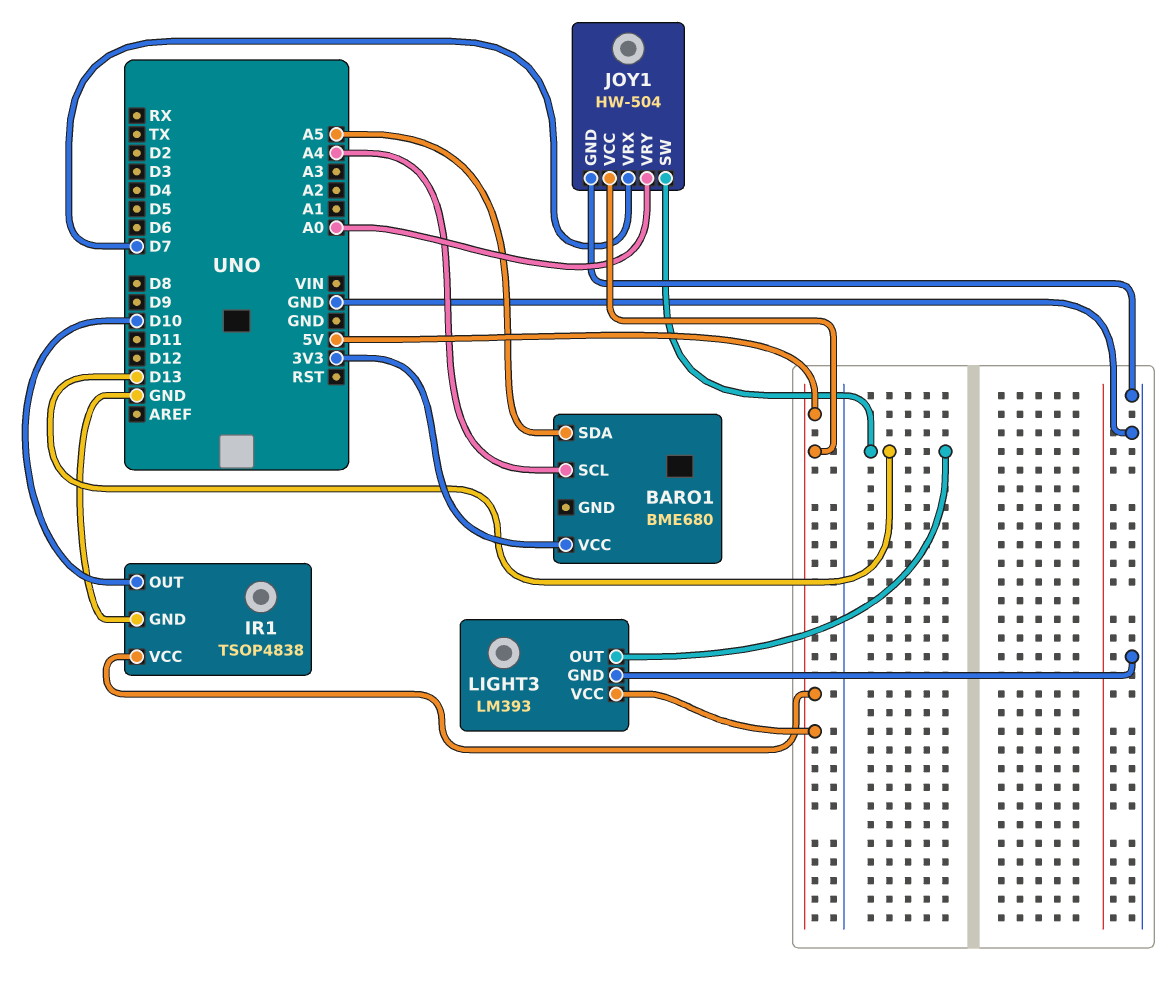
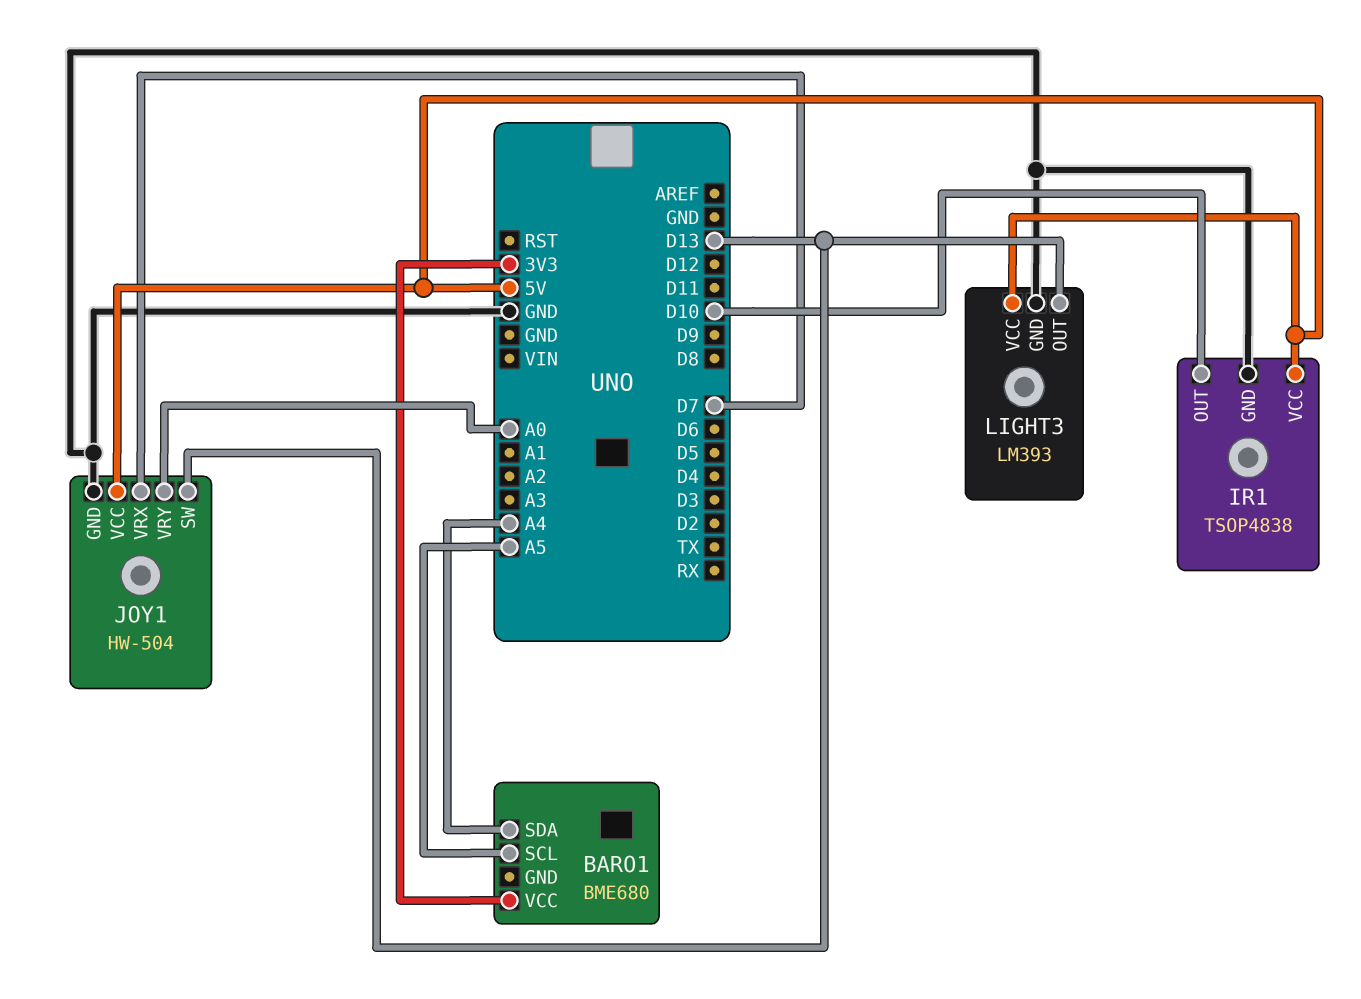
BARO1 pin SCL: A4 -> A5
BARO1 pin SDA: A5 -> A4

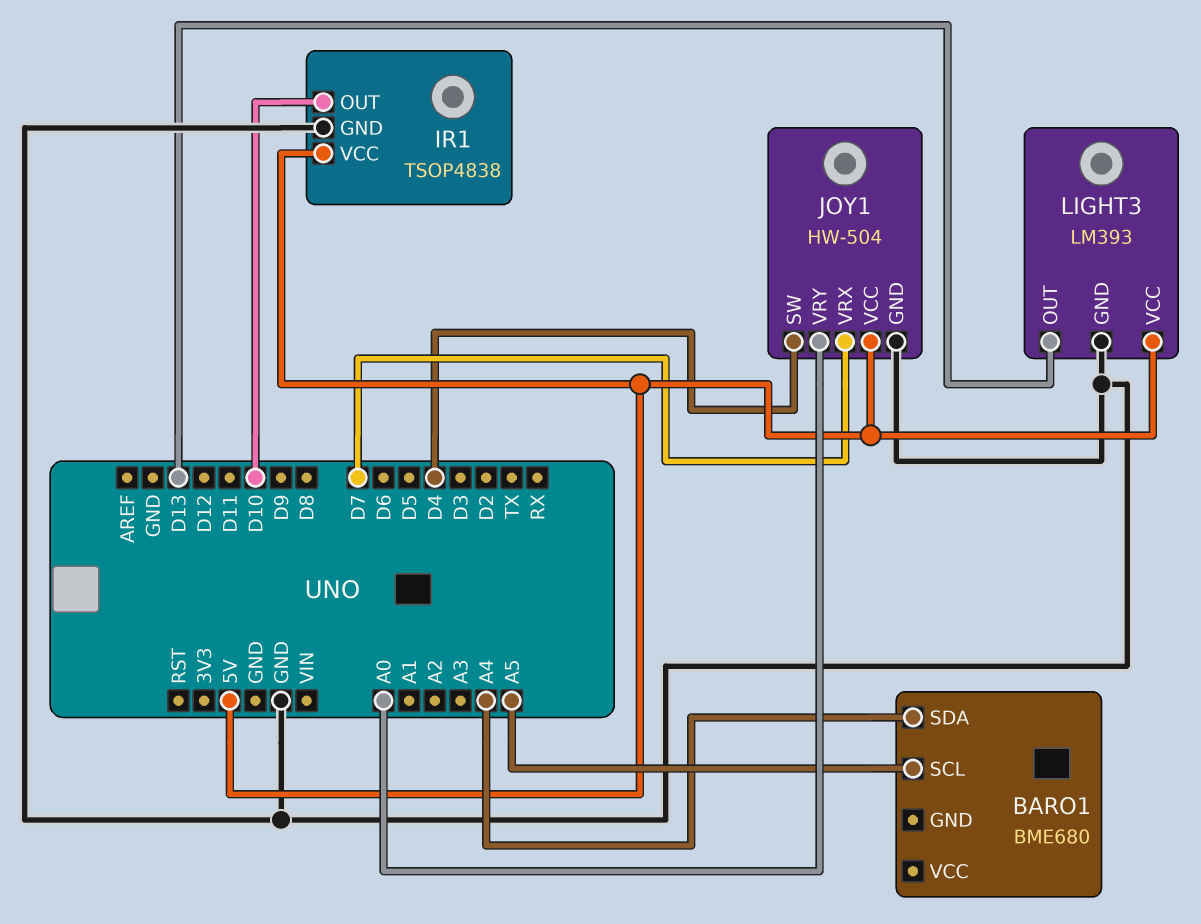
BARO1 pin VCC: 3V3 -> none
JOY1 pin SW: D13 -> D4

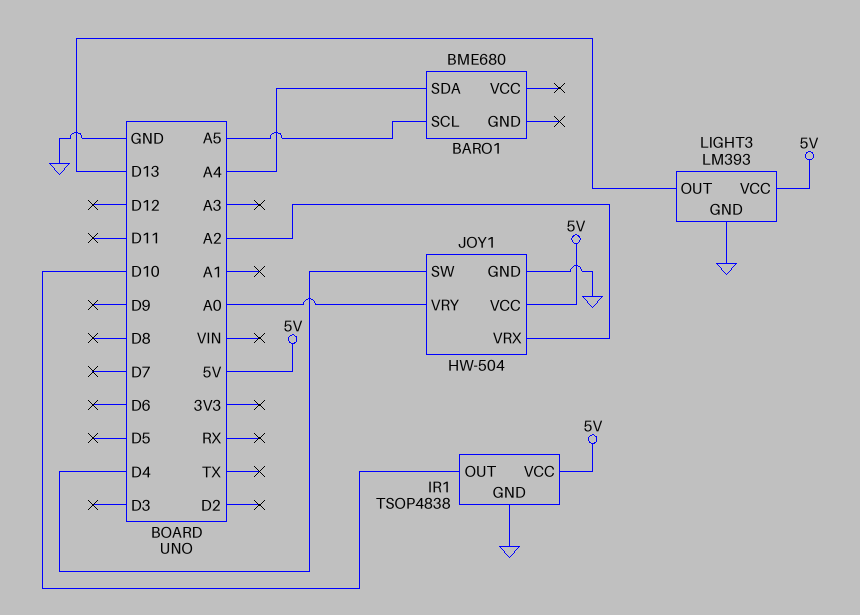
JOY1 pin VRX: D7 -> A2

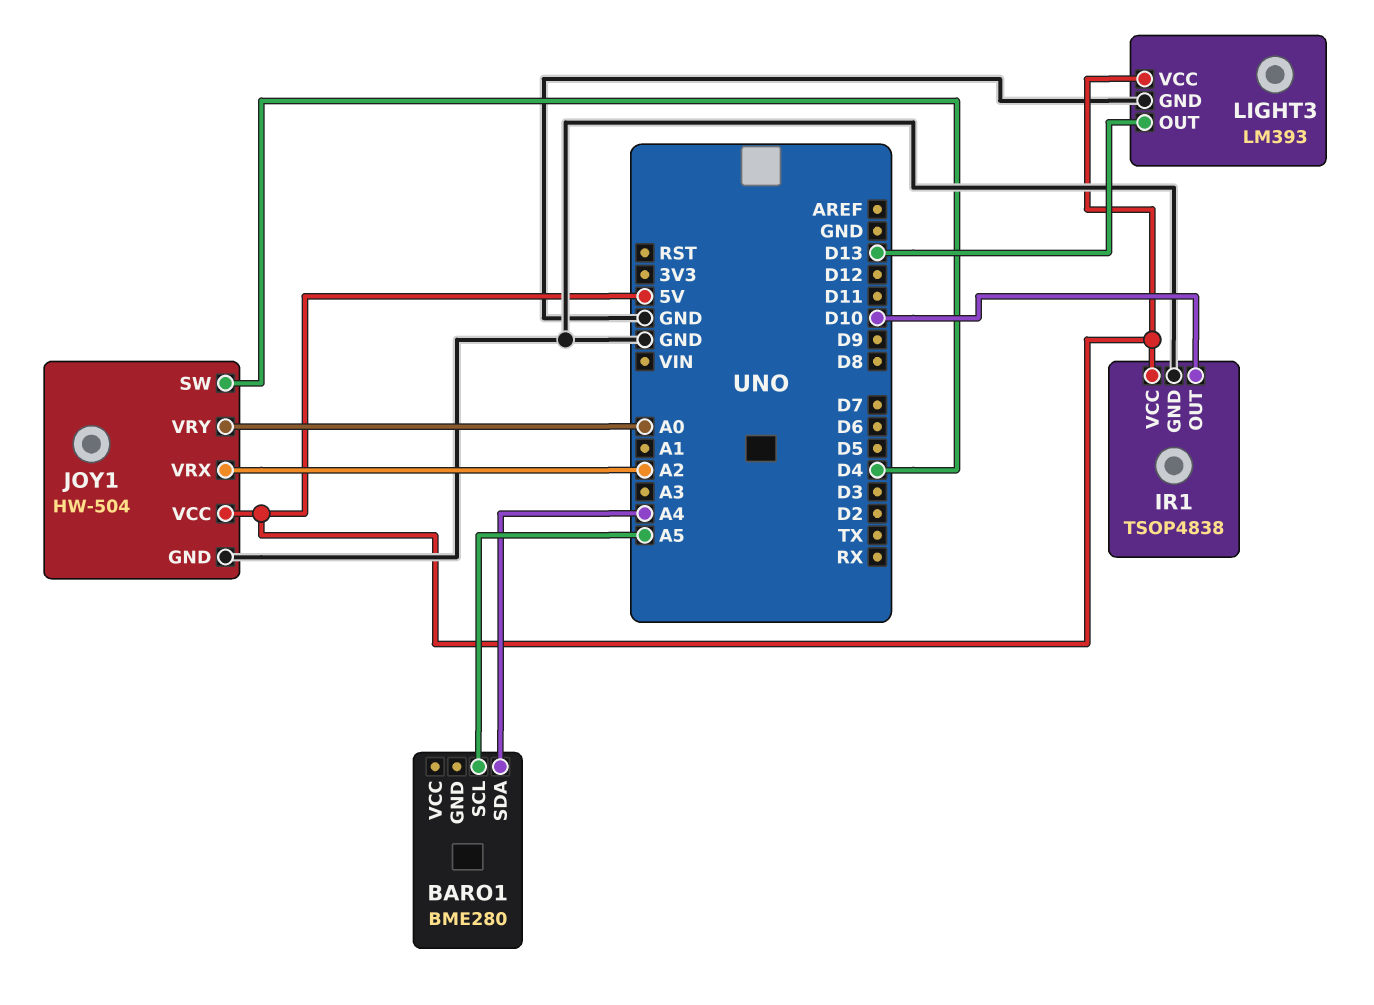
BARO1: BME680 -> BME280

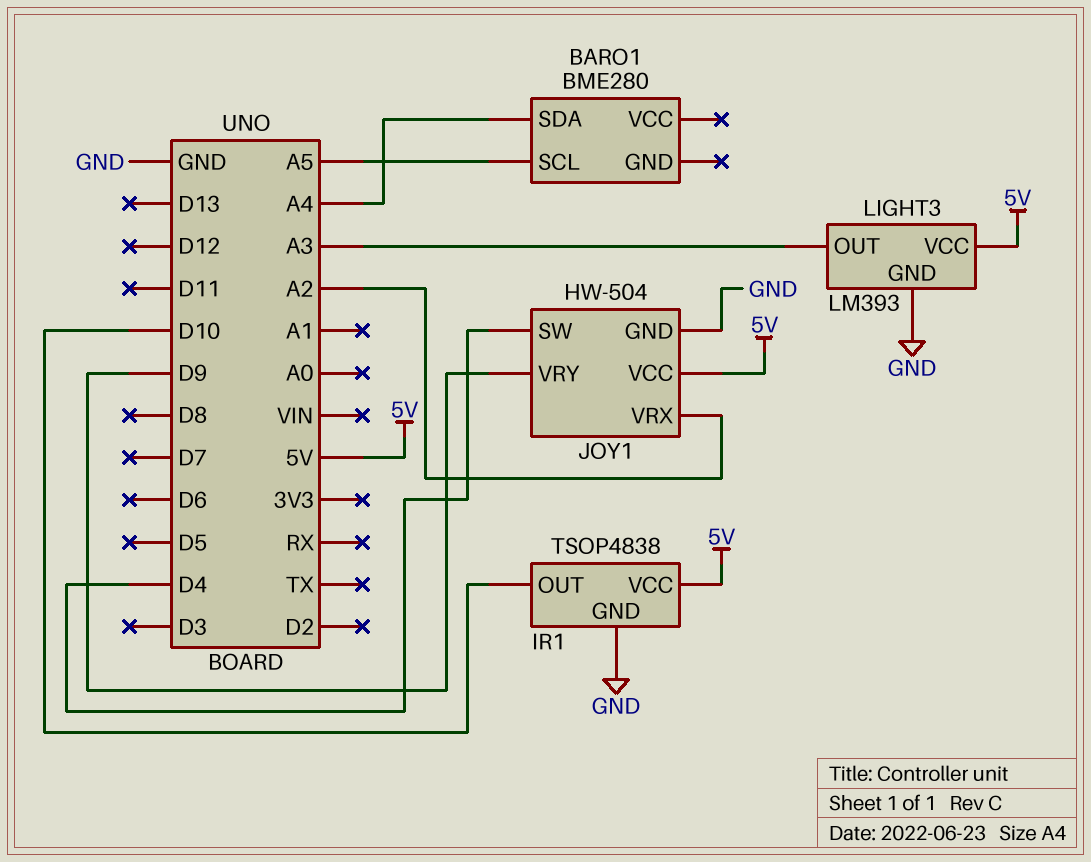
JOY1 pin VRY: A0 -> D9
LIGHT3 pin OUT: D13 -> A3

